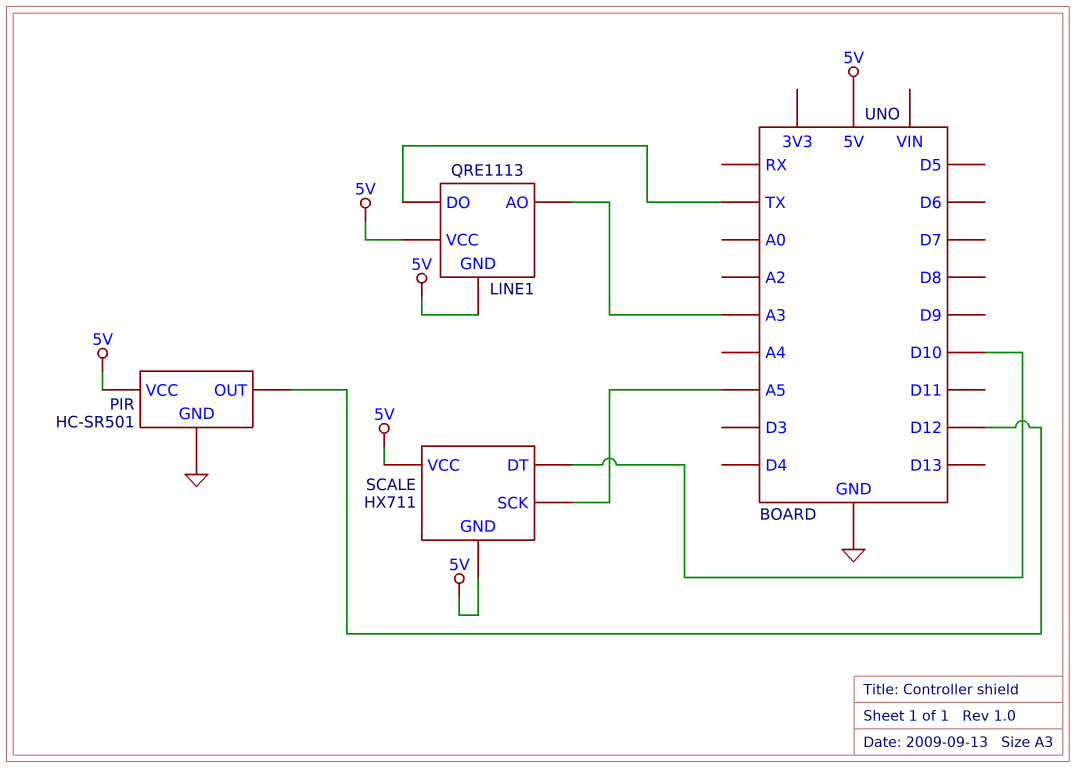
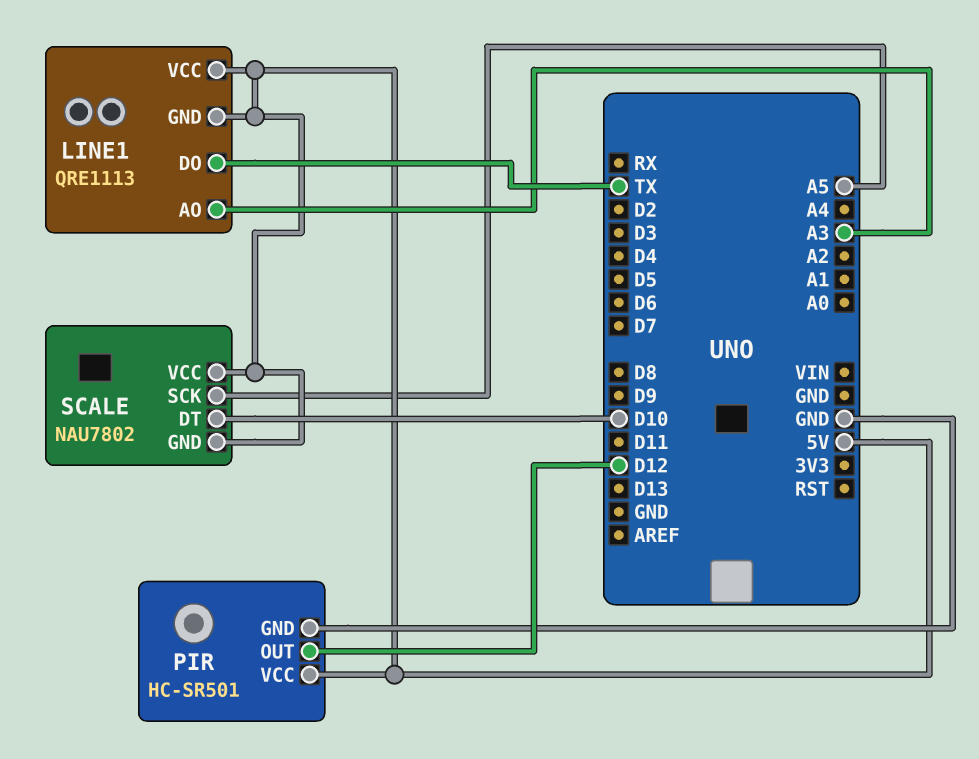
SCALE: HX711 -> NAU7802

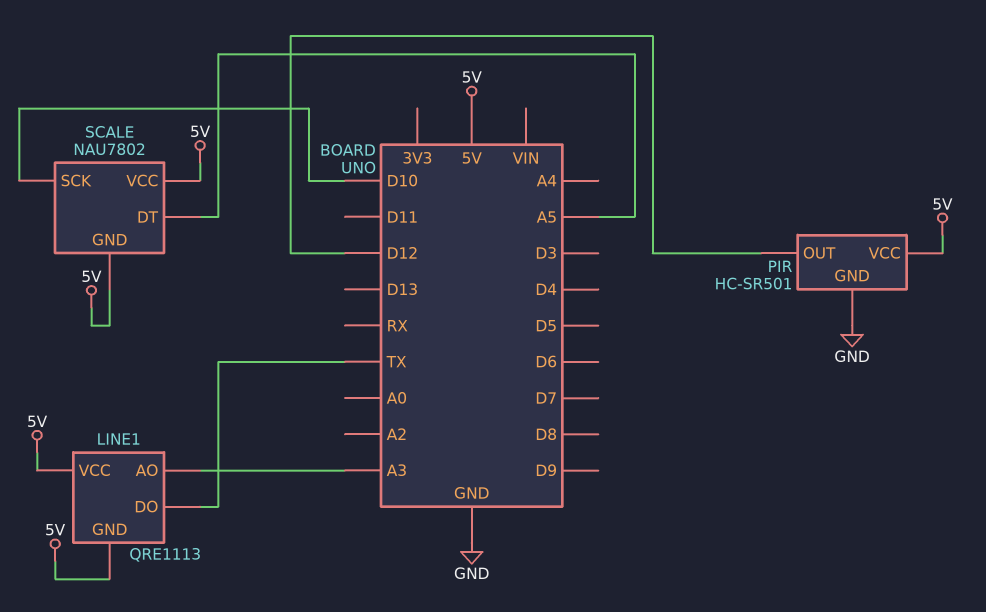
SCALE pin DT: D10 -> A5
SCALE pin SCK: A5 -> D10

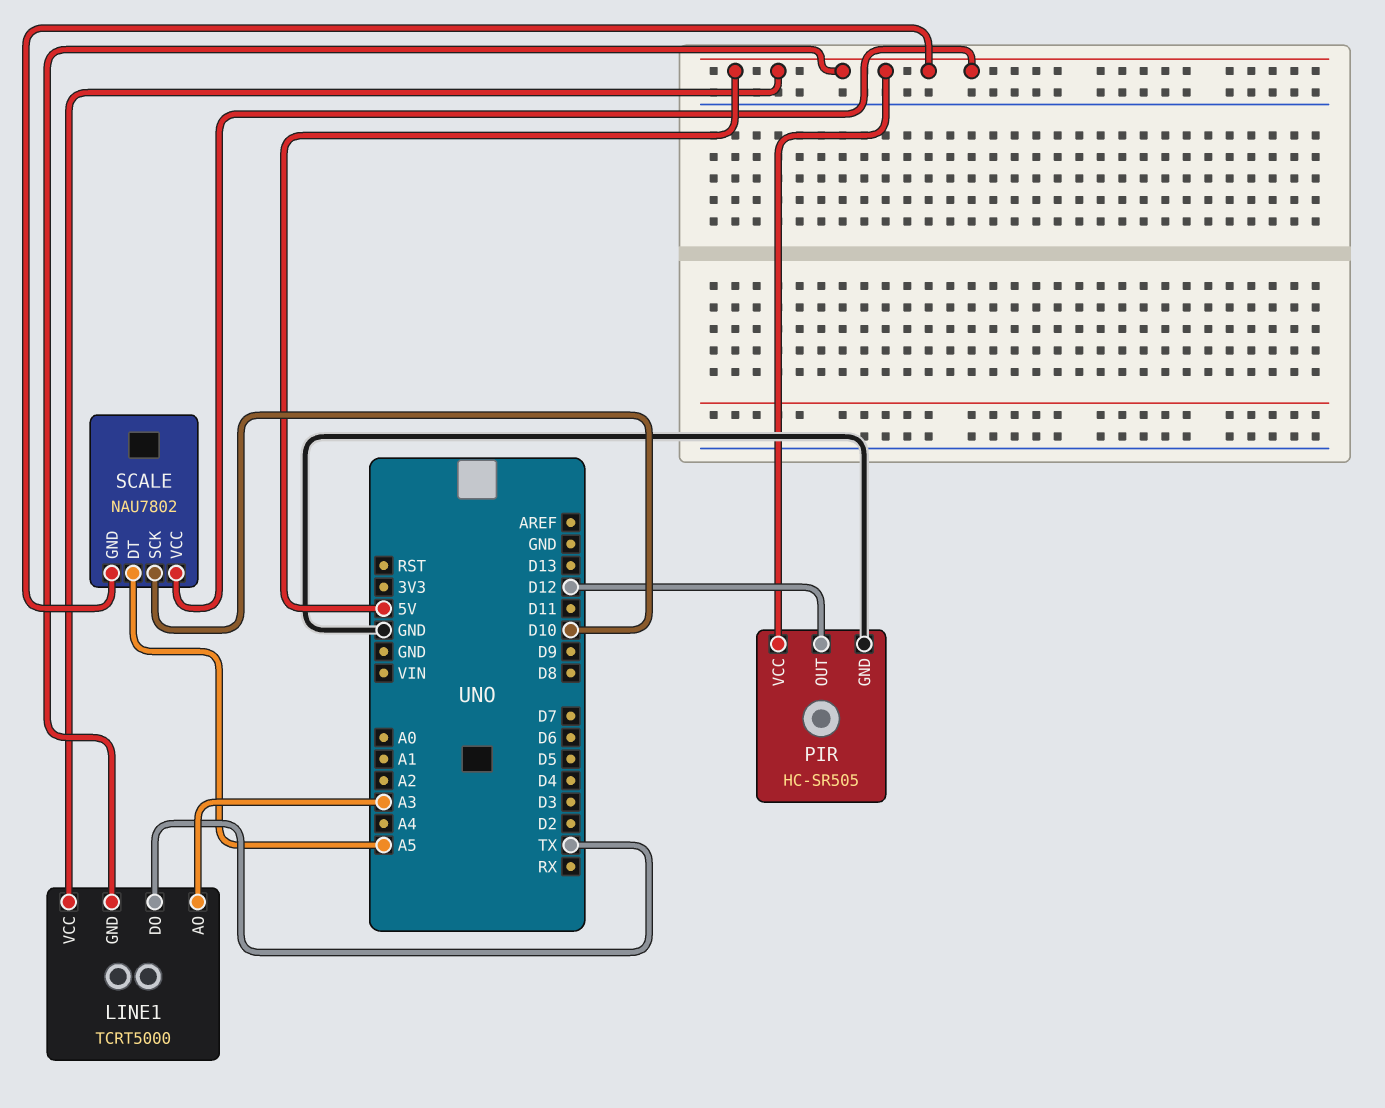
LINE1: QRE1113 -> TCRT5000
PIR: HC-SR501 -> HC-SR505

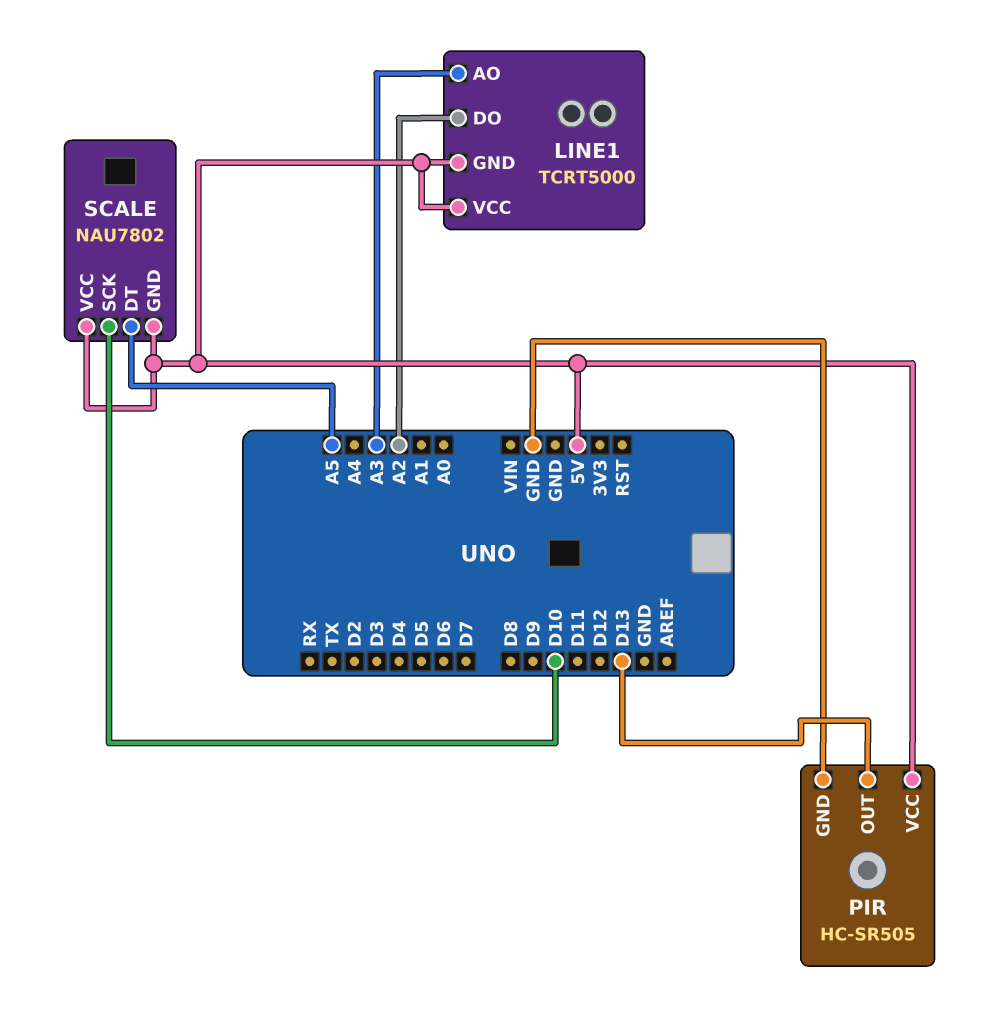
LINE1 pin DO: TX -> A2
PIR pin OUT: D12 -> D13

